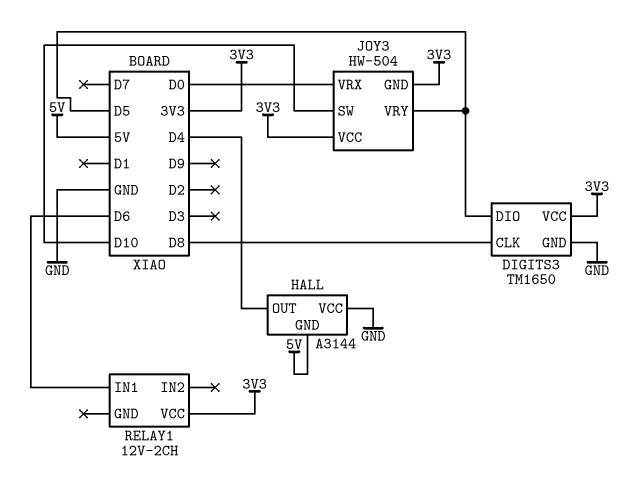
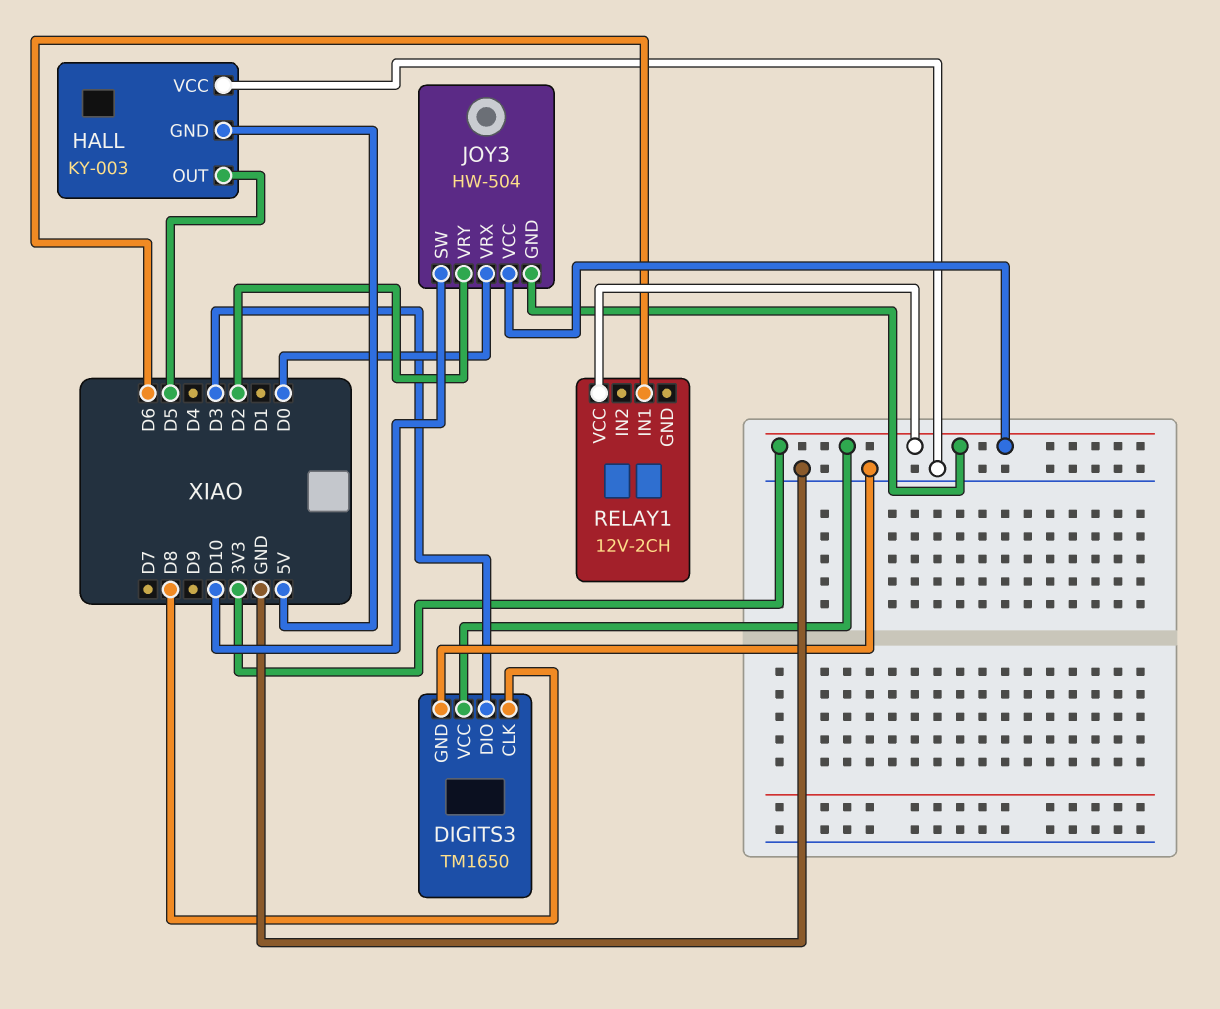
DIGITS3 pin DIO: D5 -> D3
HALL: A3144 -> KY-003
HALL pin OUT: D4 -> D5
JOY3 pin VRY: D5 -> D2

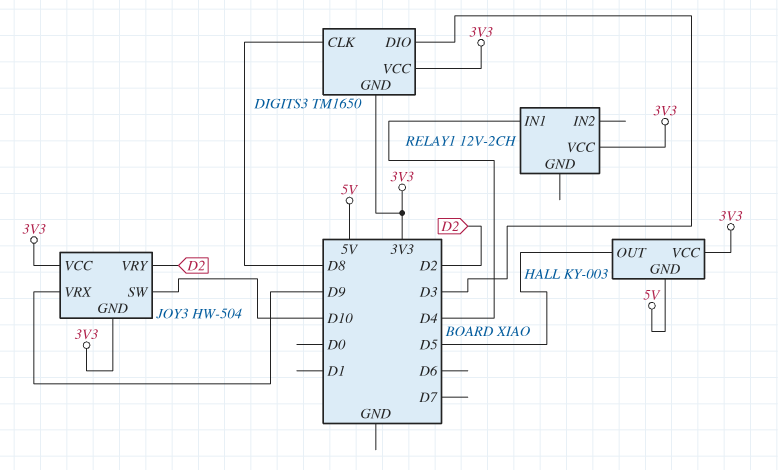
DIGITS3 pin GND: GND -> 3V3
HALL pin VCC: GND -> 3V3
JOY3 pin VRX: D0 -> D9
RELAY1 pin IN1: D6 -> D4

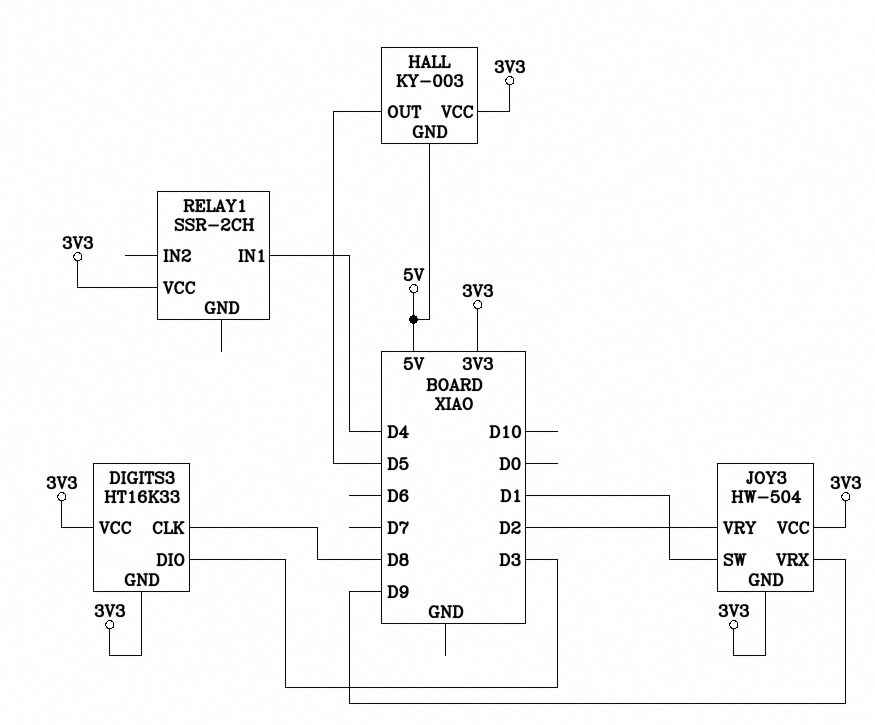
DIGITS3: TM1650 -> HT16K33
JOY3 pin SW: D10 -> D1
RELAY1: 12V-2CH -> SSR-2CH

